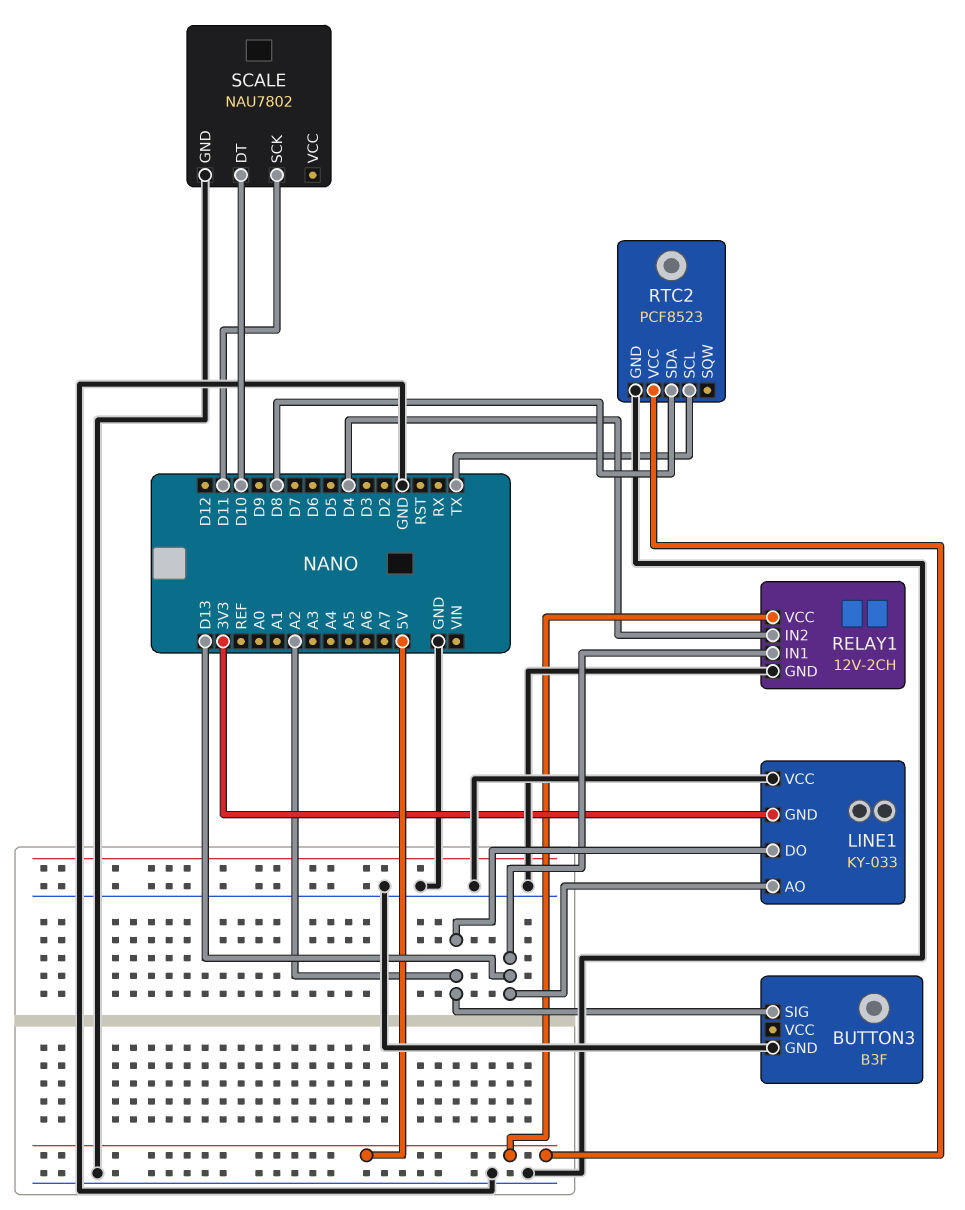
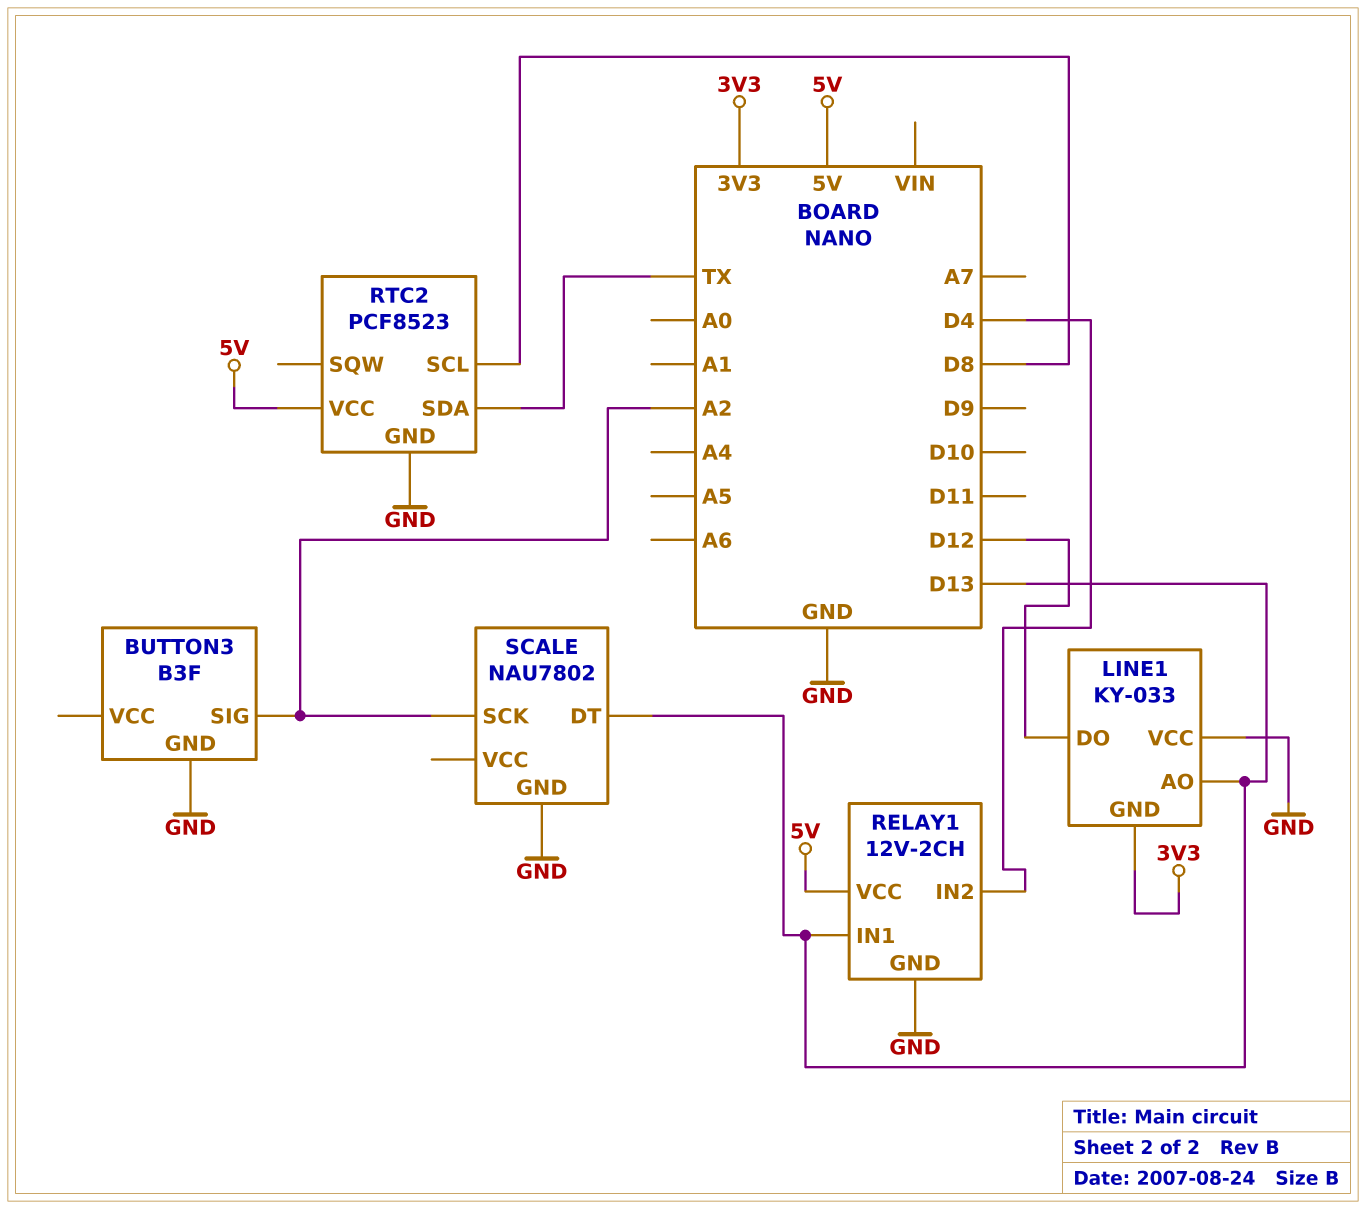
LINE1 pin DO: A2 -> D12
RTC2 pin SCL: TX -> D8
RTC2 pin SDA: D8 -> TX
SCALE pin DT: D10 -> D13
SCALE pin SCK: D11 -> A2

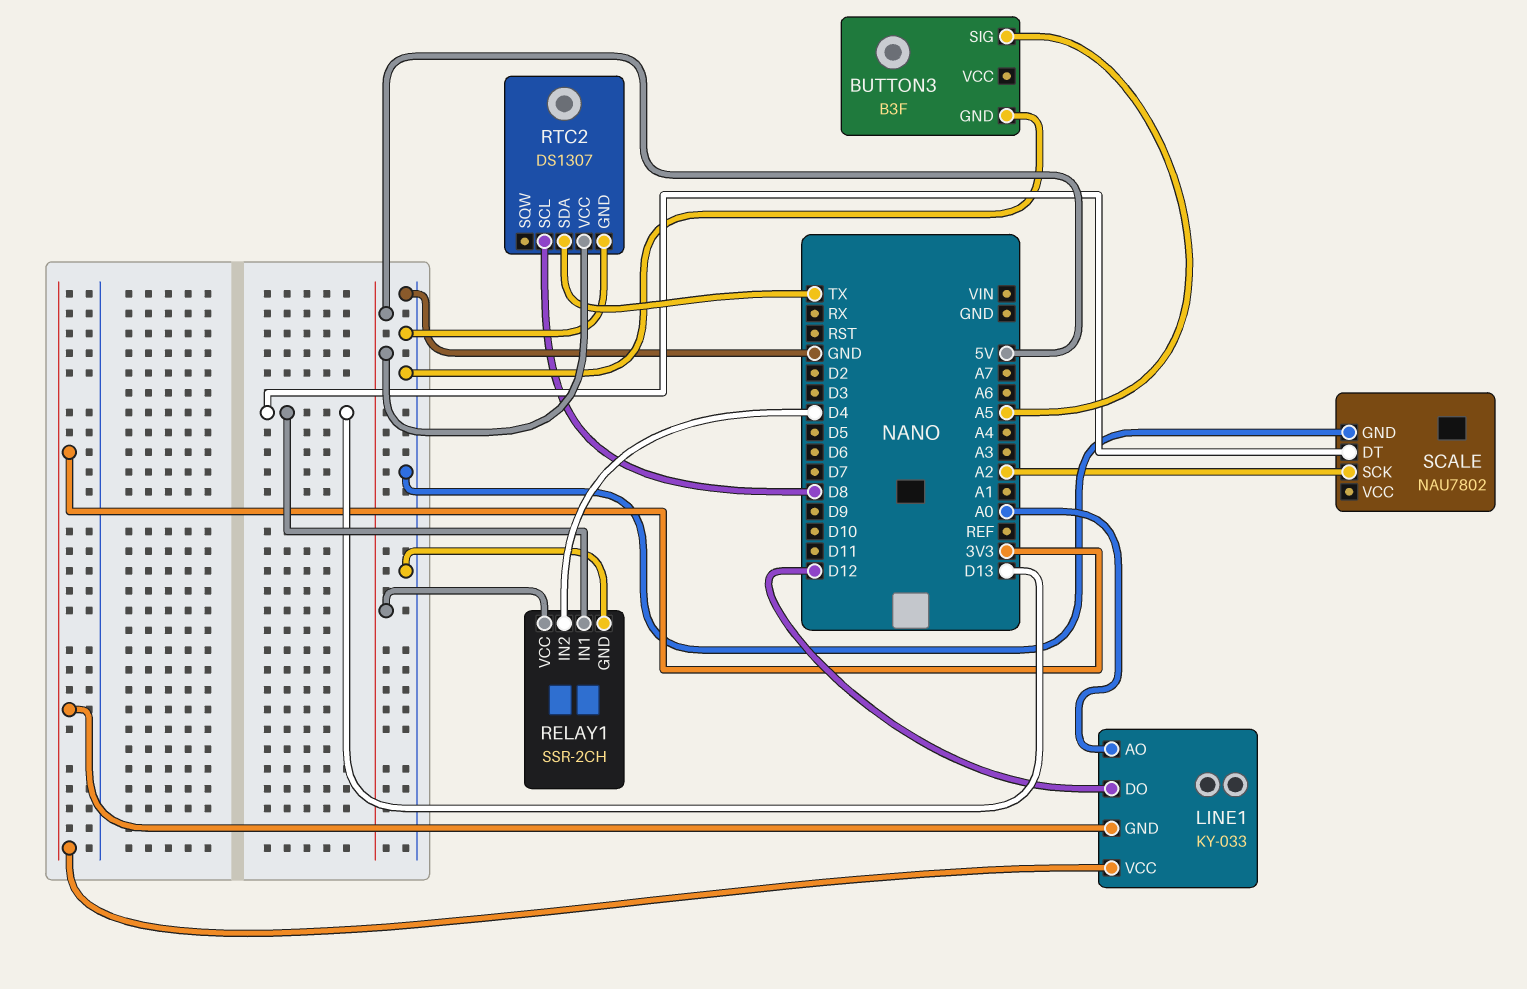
BUTTON3 pin SIG: A2 -> A5
LINE1 pin AO: D13 -> A0
LINE1 pin VCC: GND -> 3V3
RELAY1: 12V-2CH -> SSR-2CH
RTC2: PCF8523 -> DS1307

